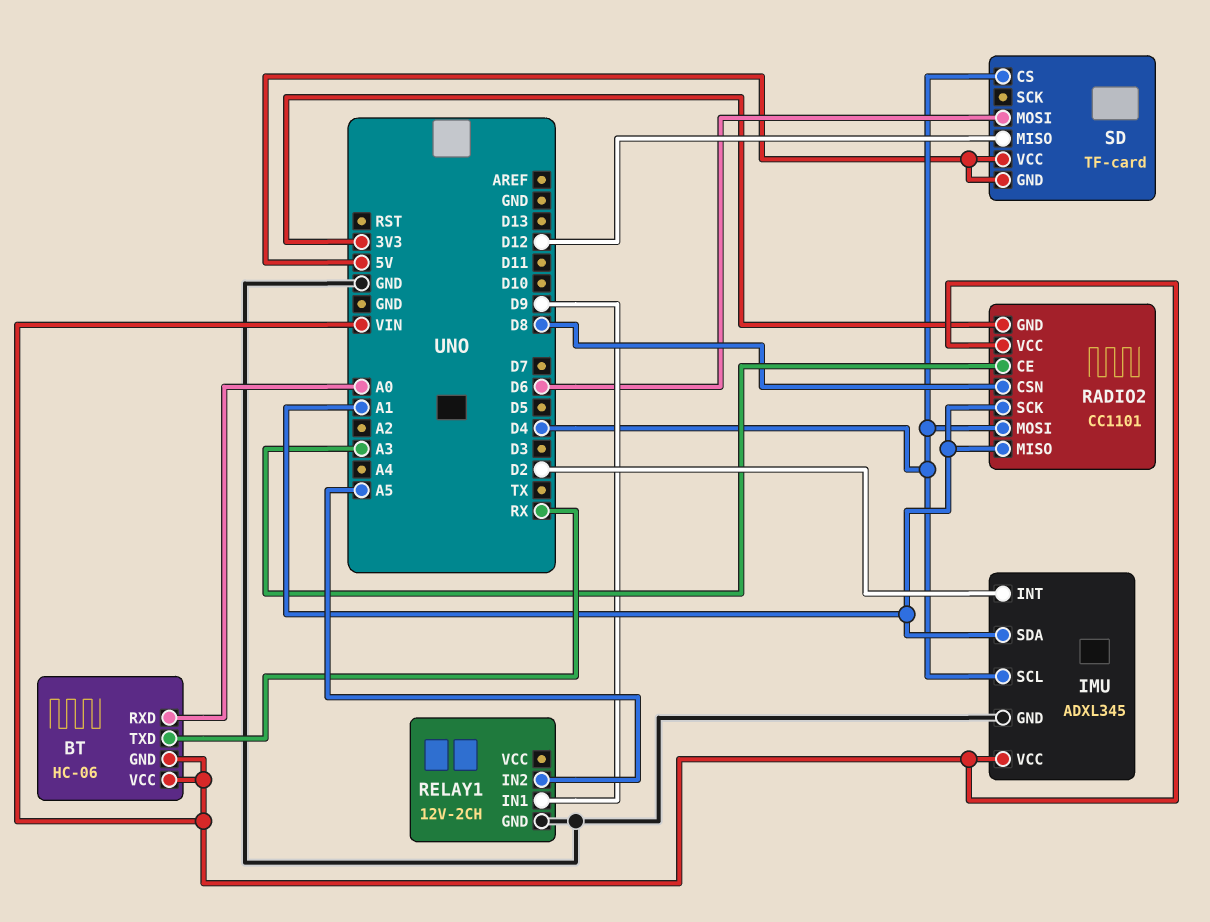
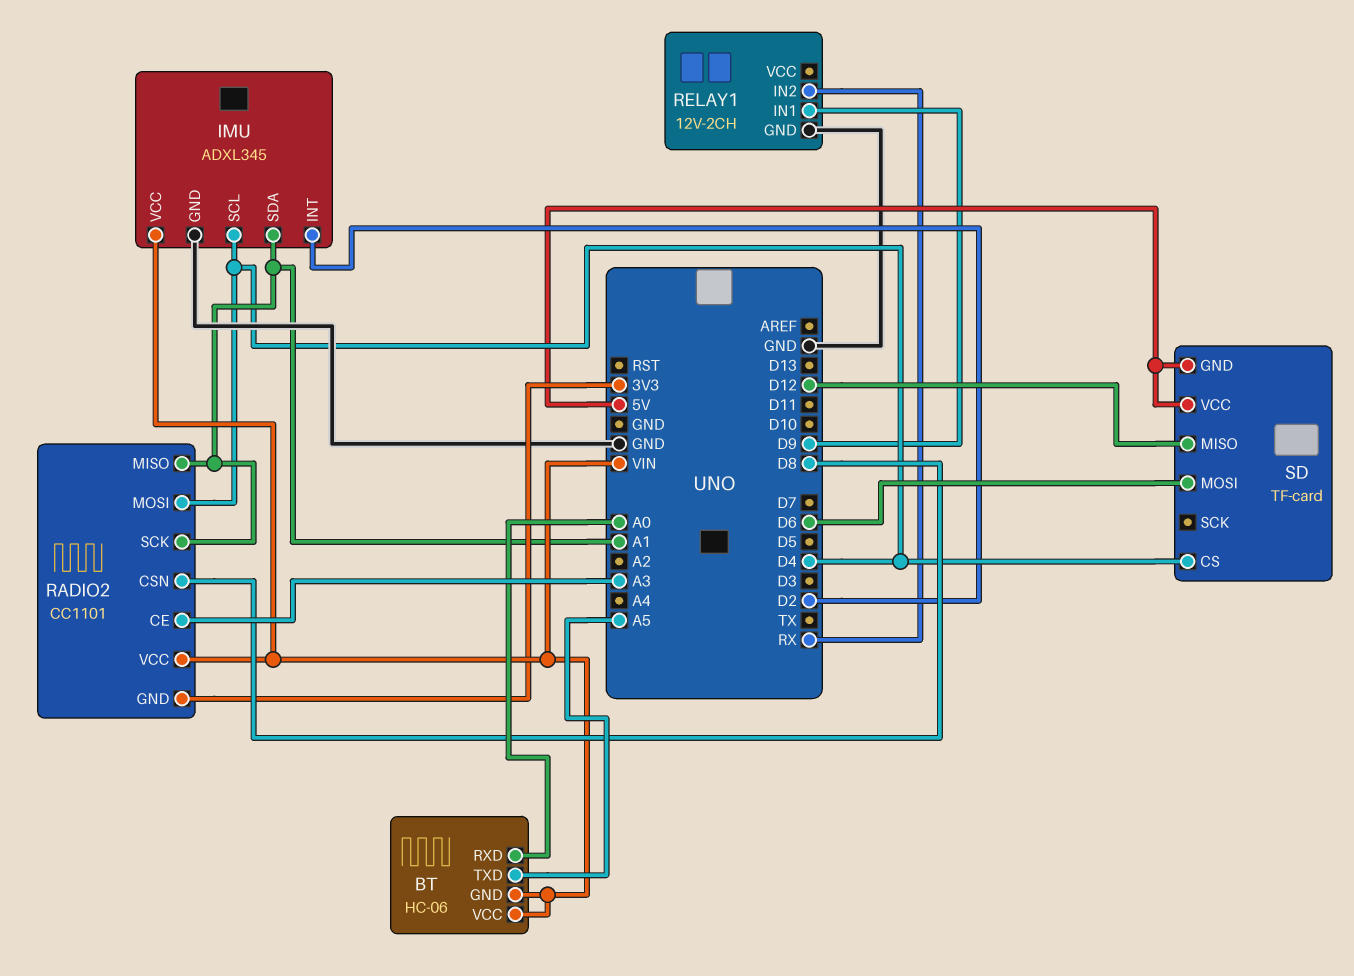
BT pin TXD: RX -> A5
RELAY1 pin IN2: A5 -> RX

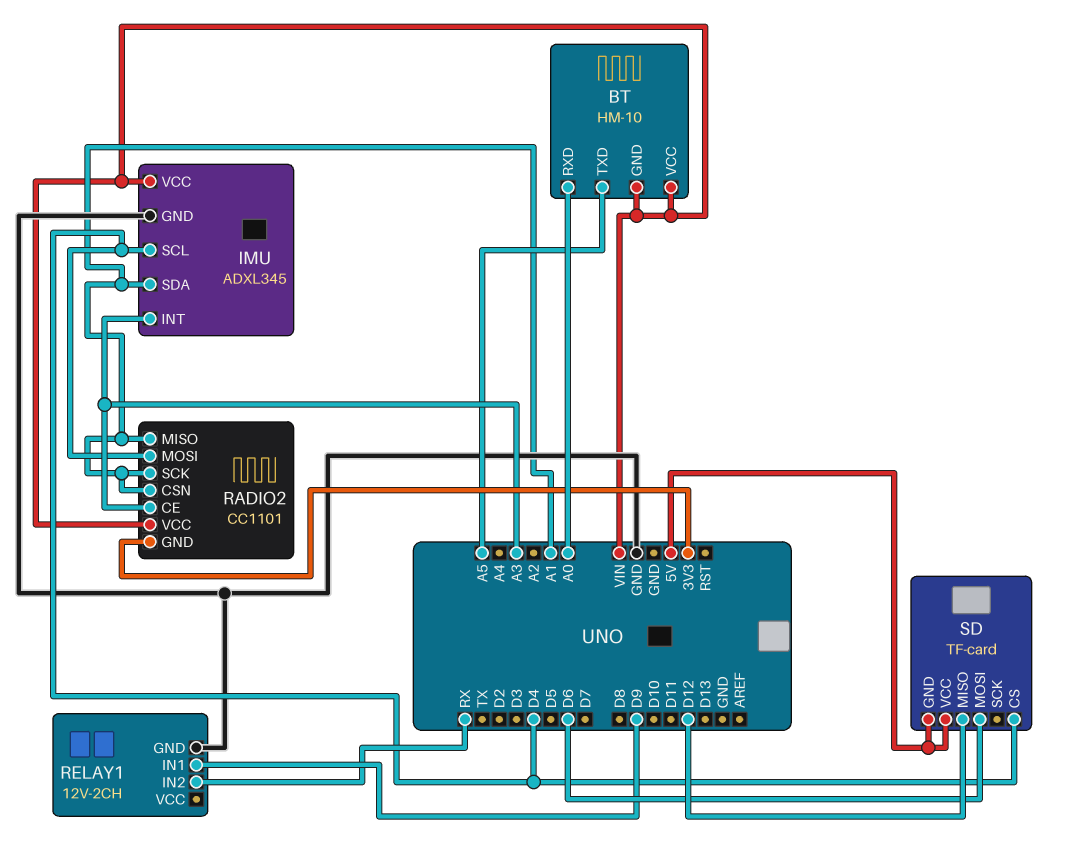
BT: HC-06 -> HM-10
IMU pin INT: D2 -> A3
RADIO2 pin CSN: D8 -> A1

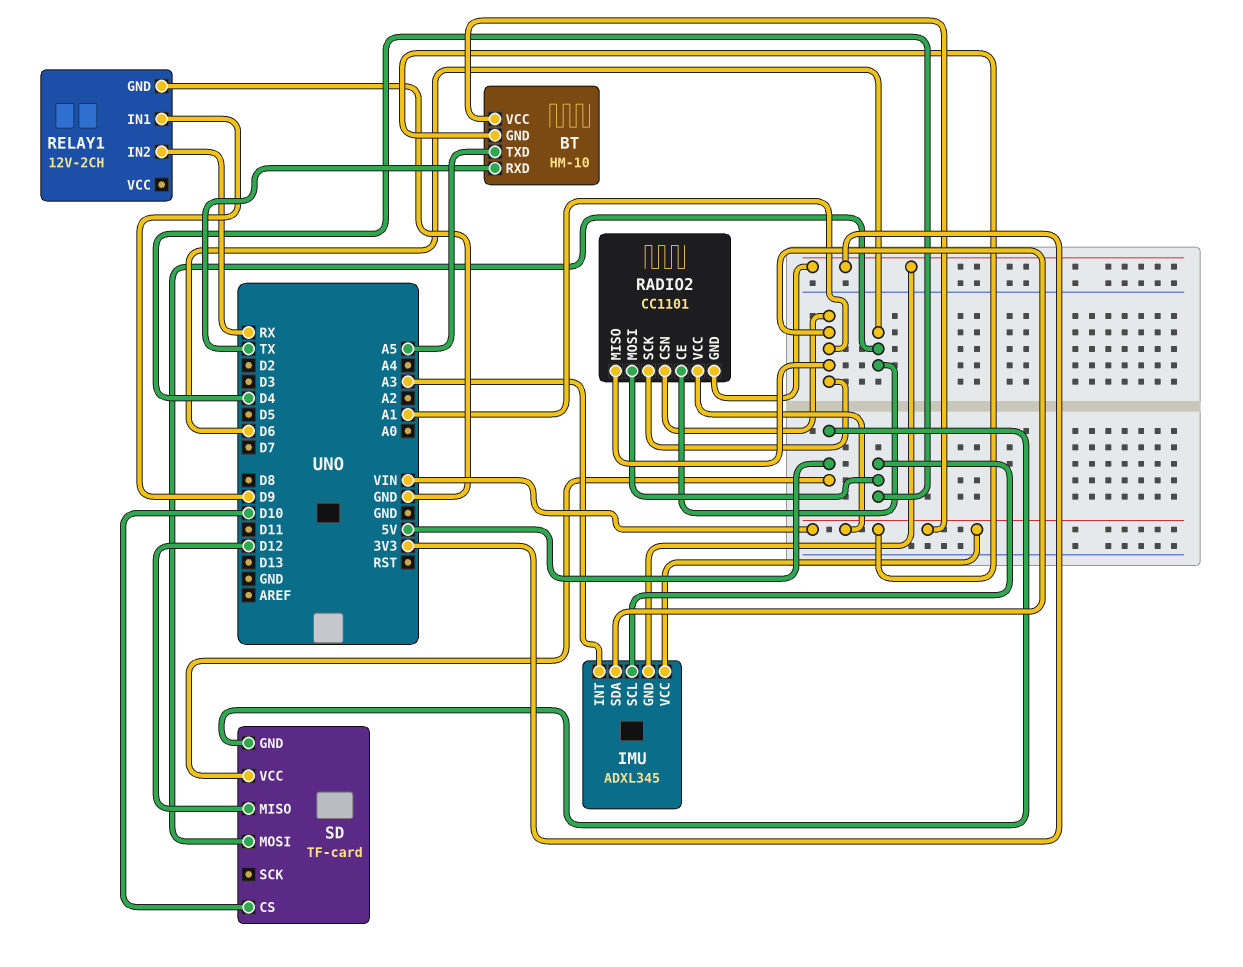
BT pin RXD: A0 -> TX
IMU pin GND: GND -> 3V3
RADIO2 pin CE: A3 -> D6
SD pin CS: D4 -> D10

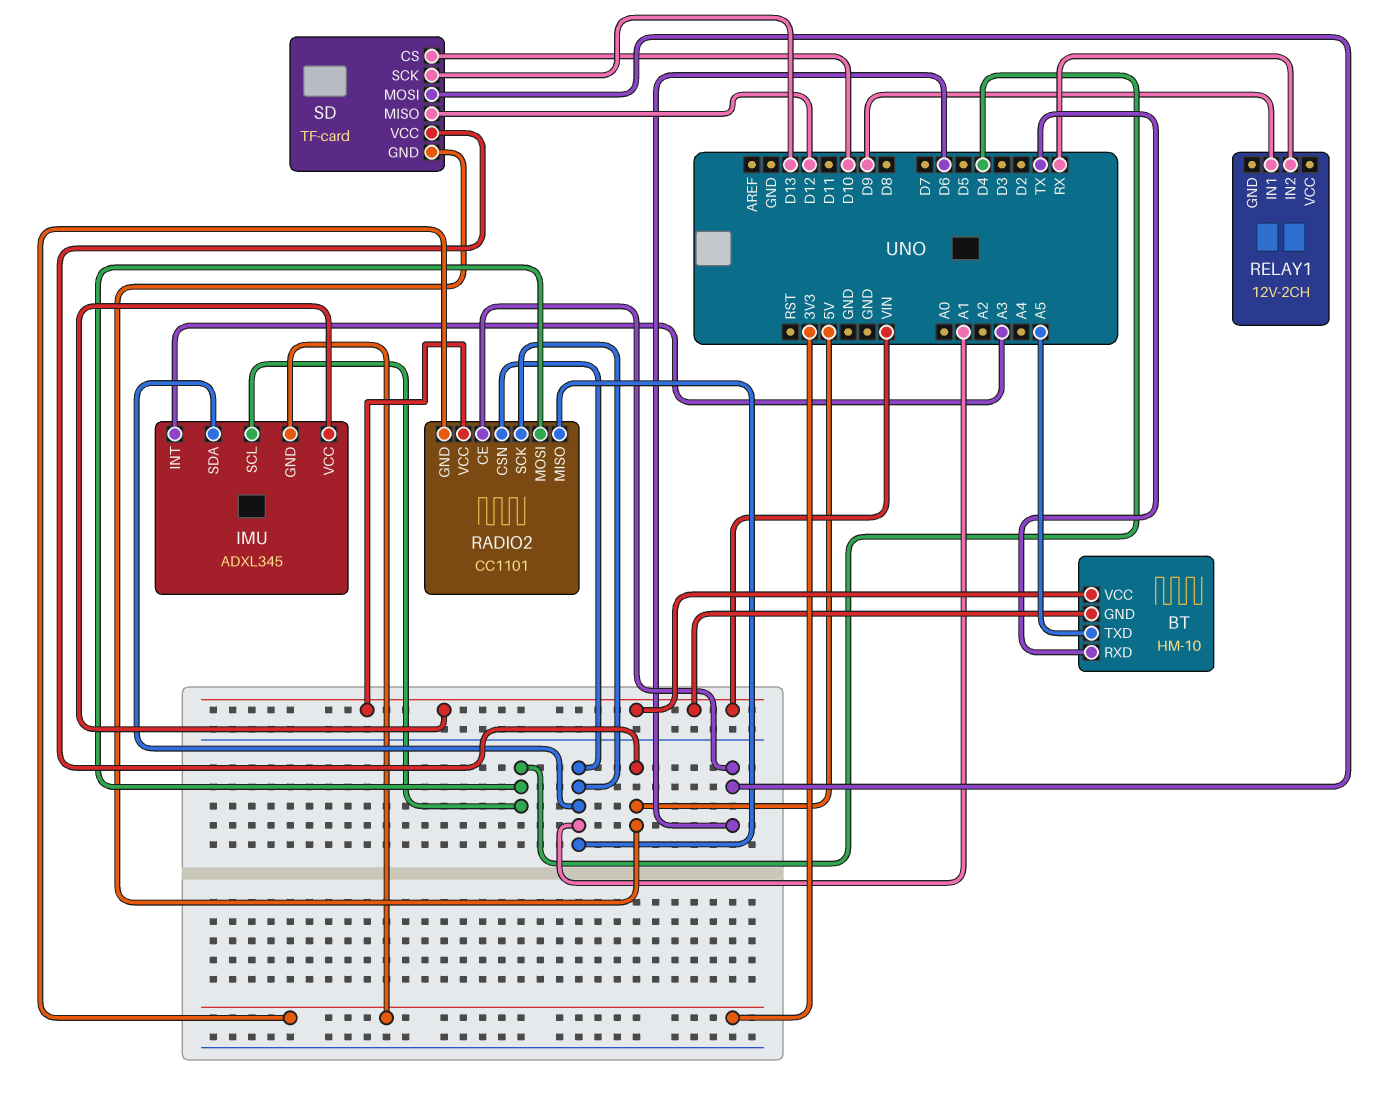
RELAY1 pin GND: GND -> none
SD pin SCK: none -> D13

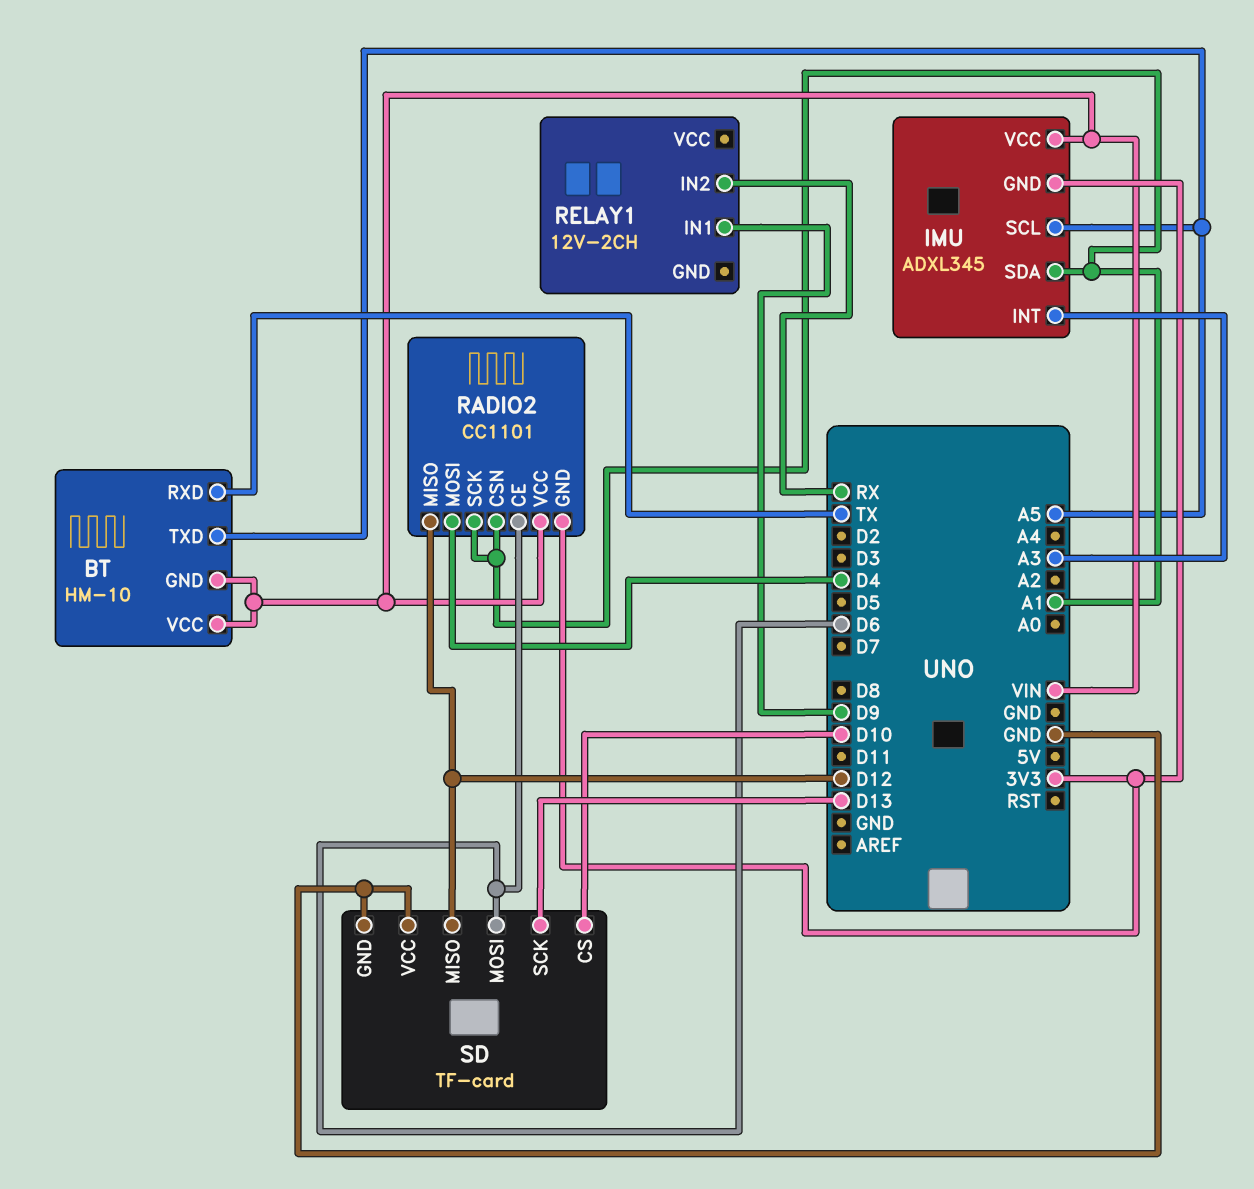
IMU pin SCL: D4 -> A5
RADIO2 pin MISO: A1 -> D12
SD pin GND: 5V -> GND
SD pin VCC: 5V -> GND

